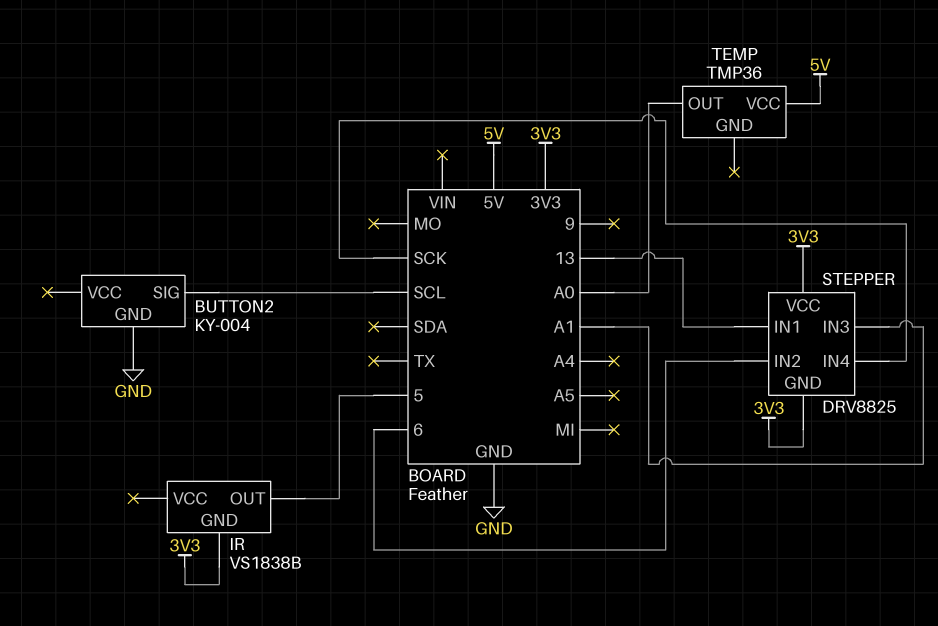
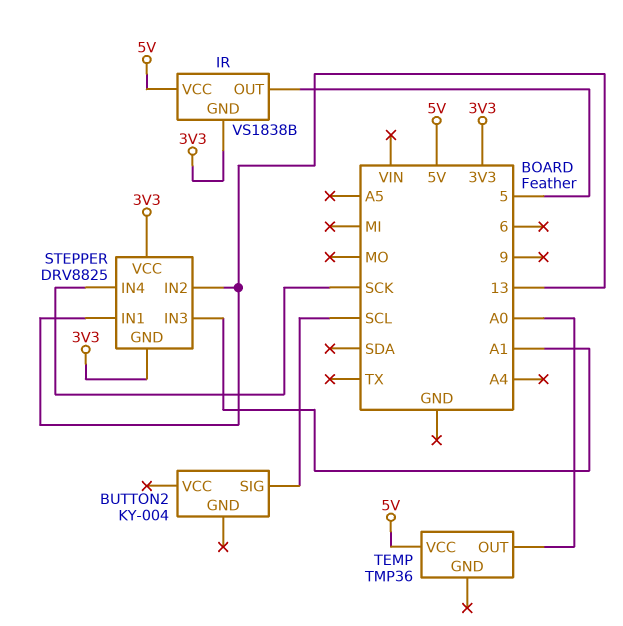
BUTTON2 pin GND: GND -> none
IR pin VCC: none -> 5V
STEPPER pin IN2: 6 -> 13

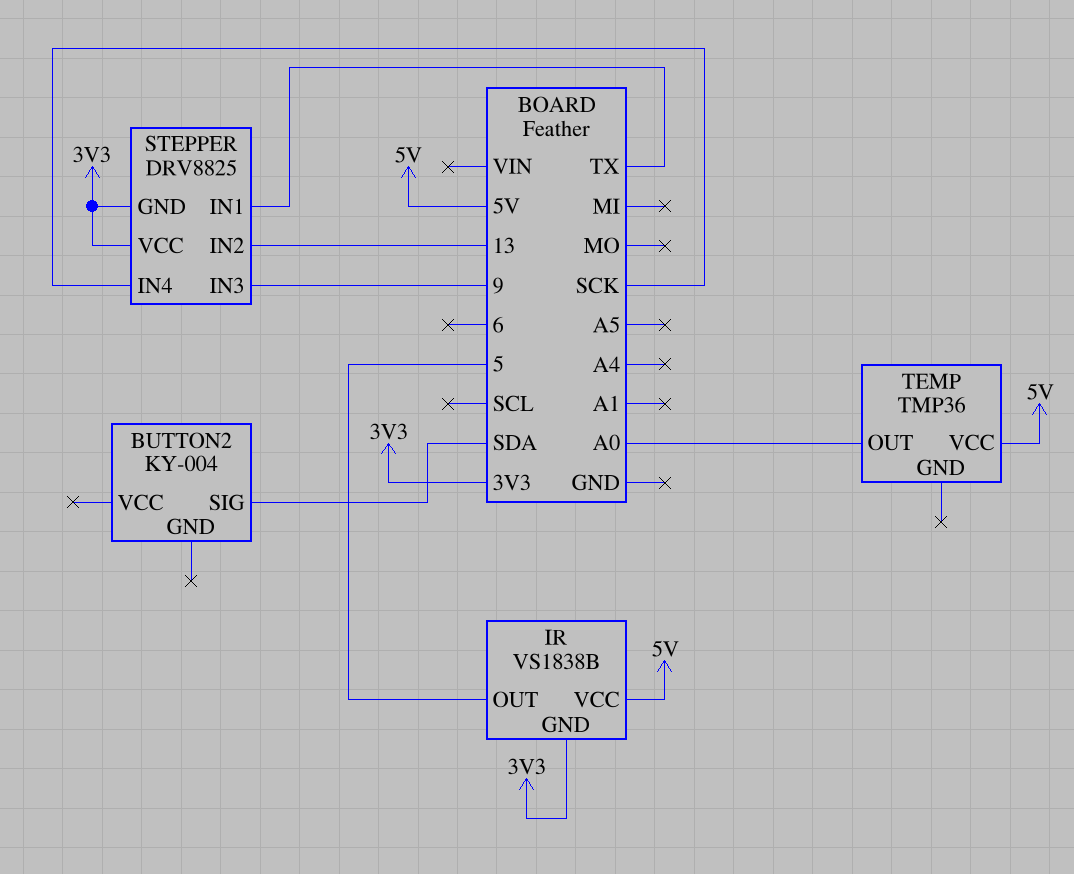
BUTTON2 pin SIG: SCL -> SDA
STEPPER pin IN1: 13 -> TX
STEPPER pin IN3: A1 -> 9

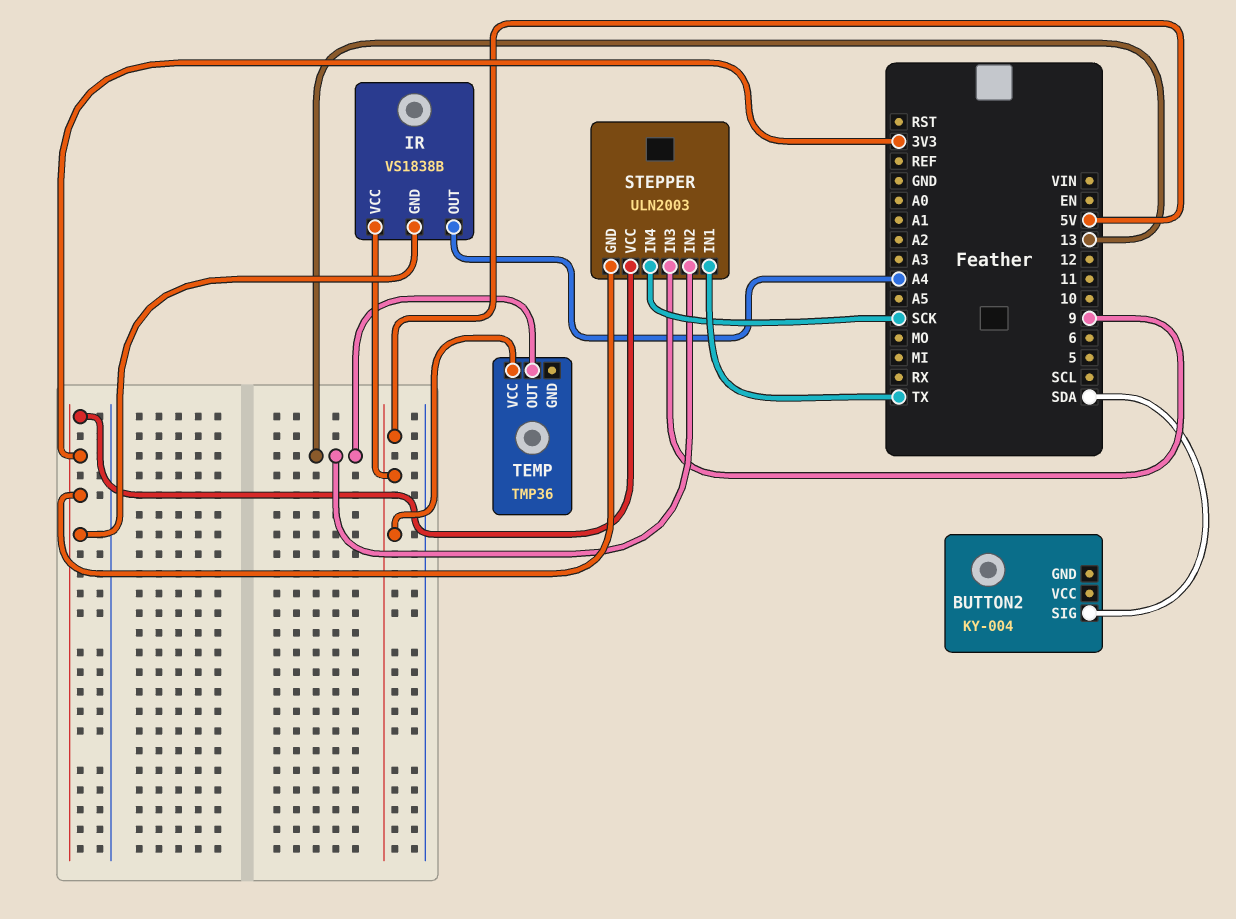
IR pin OUT: 5 -> A4
STEPPER: DRV8825 -> ULN2003
TEMP pin OUT: A0 -> 13

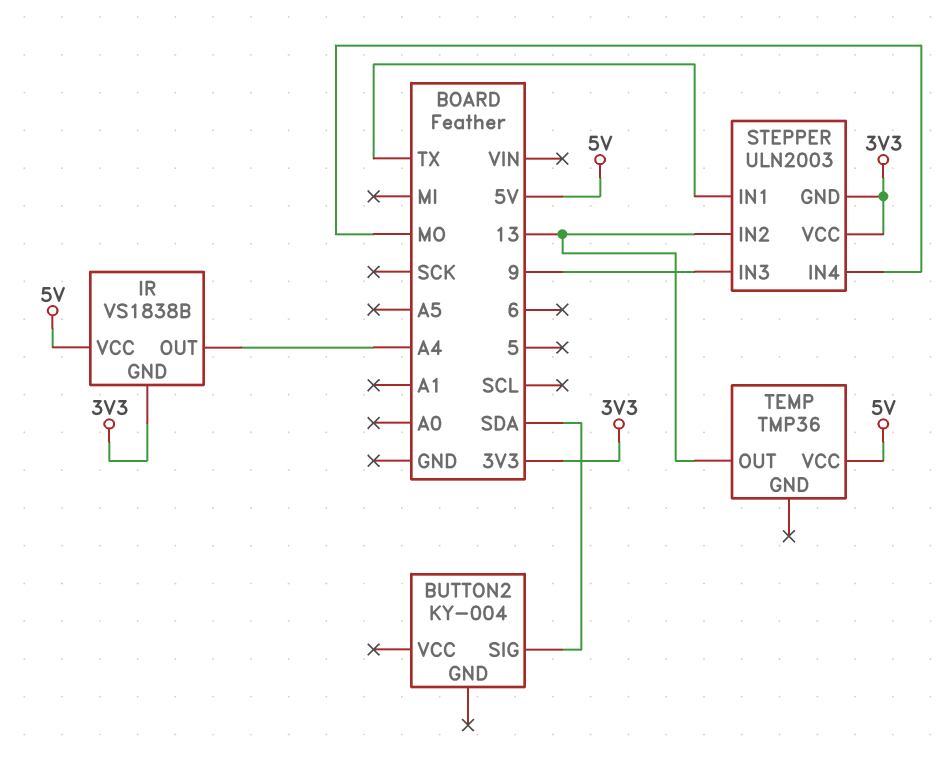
STEPPER pin IN4: SCK -> MO

